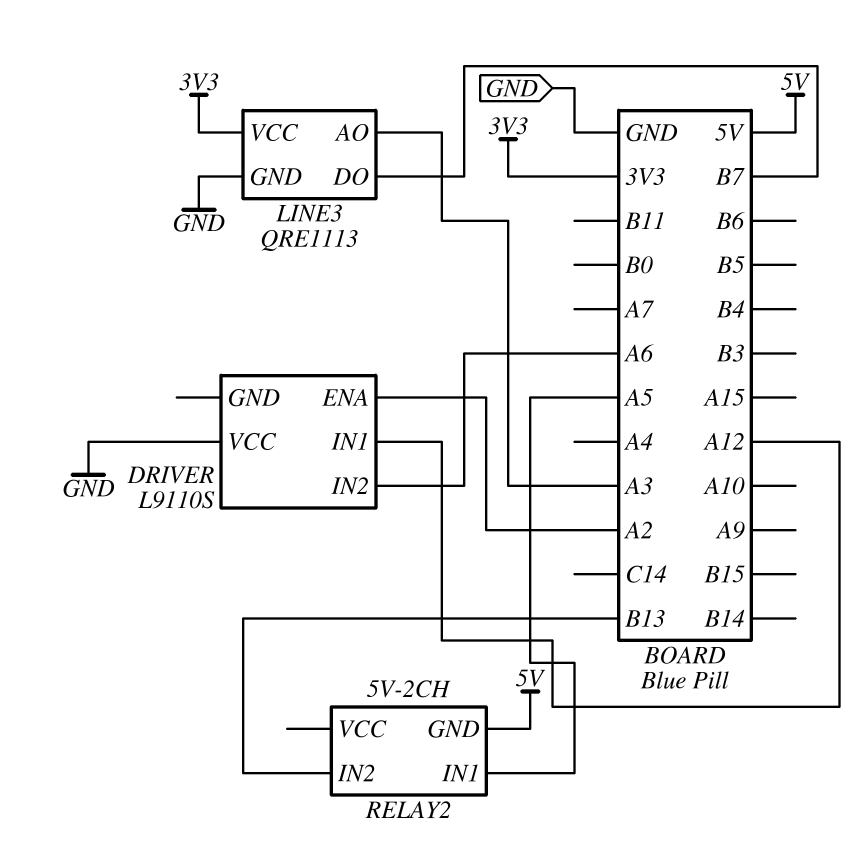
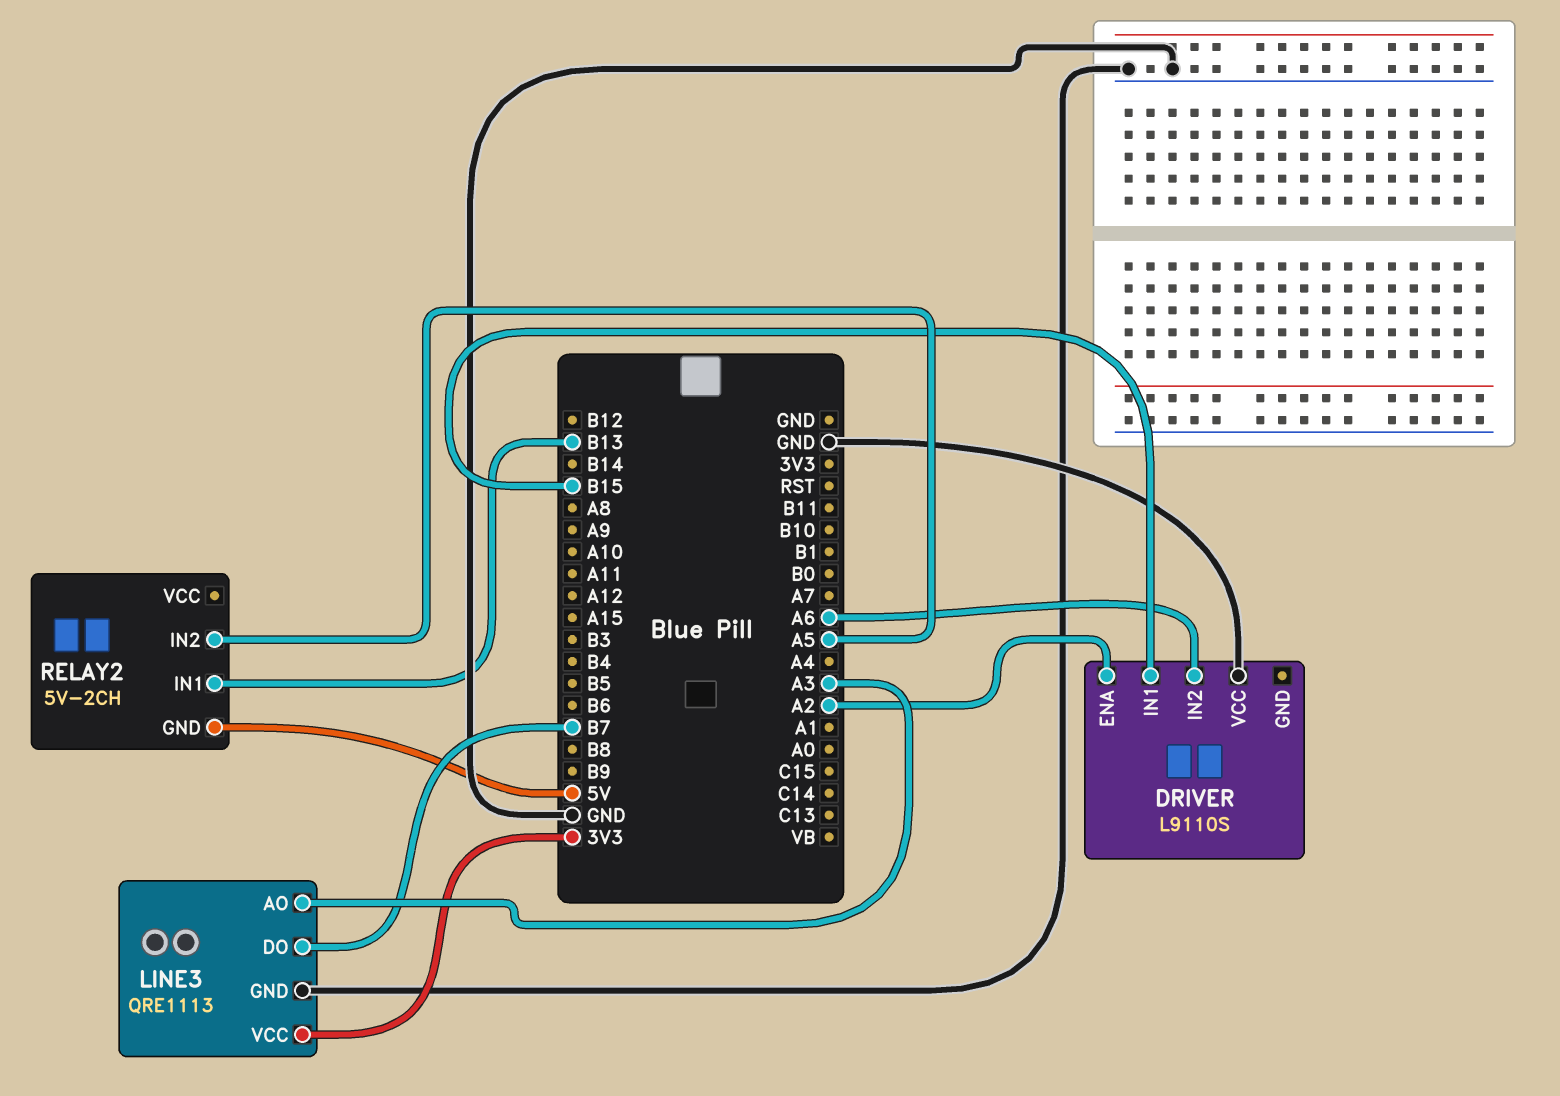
DRIVER pin IN1: A12 -> B15
RELAY2 pin IN1: A5 -> B13
RELAY2 pin IN2: B13 -> A5

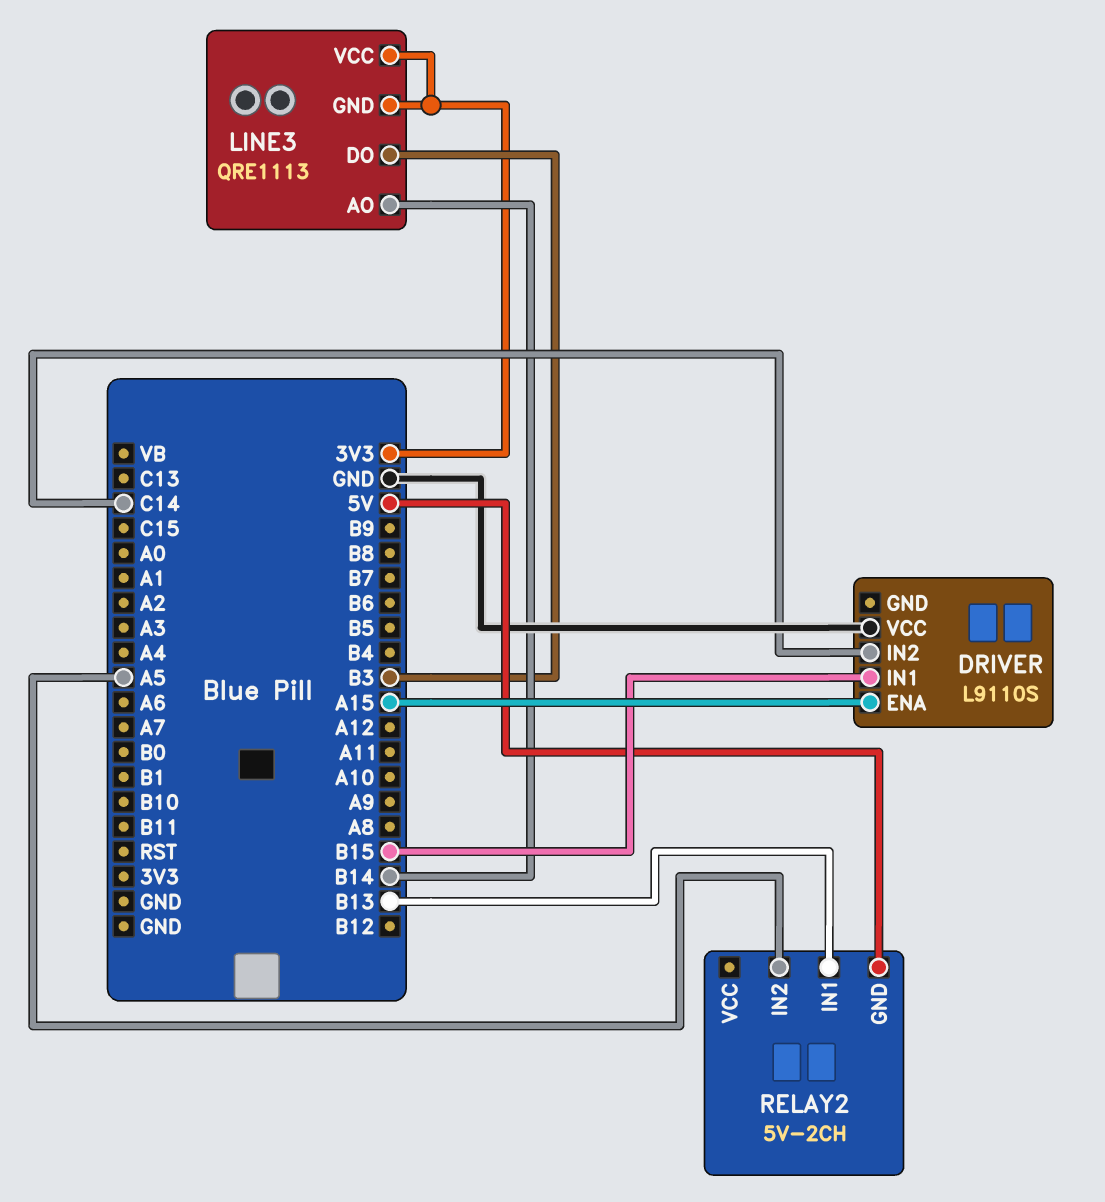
DRIVER pin ENA: A2 -> A15
DRIVER pin IN2: A6 -> C14
LINE3 pin AO: A3 -> B14
LINE3 pin DO: B7 -> B3
LINE3 pin GND: GND -> 3V3

